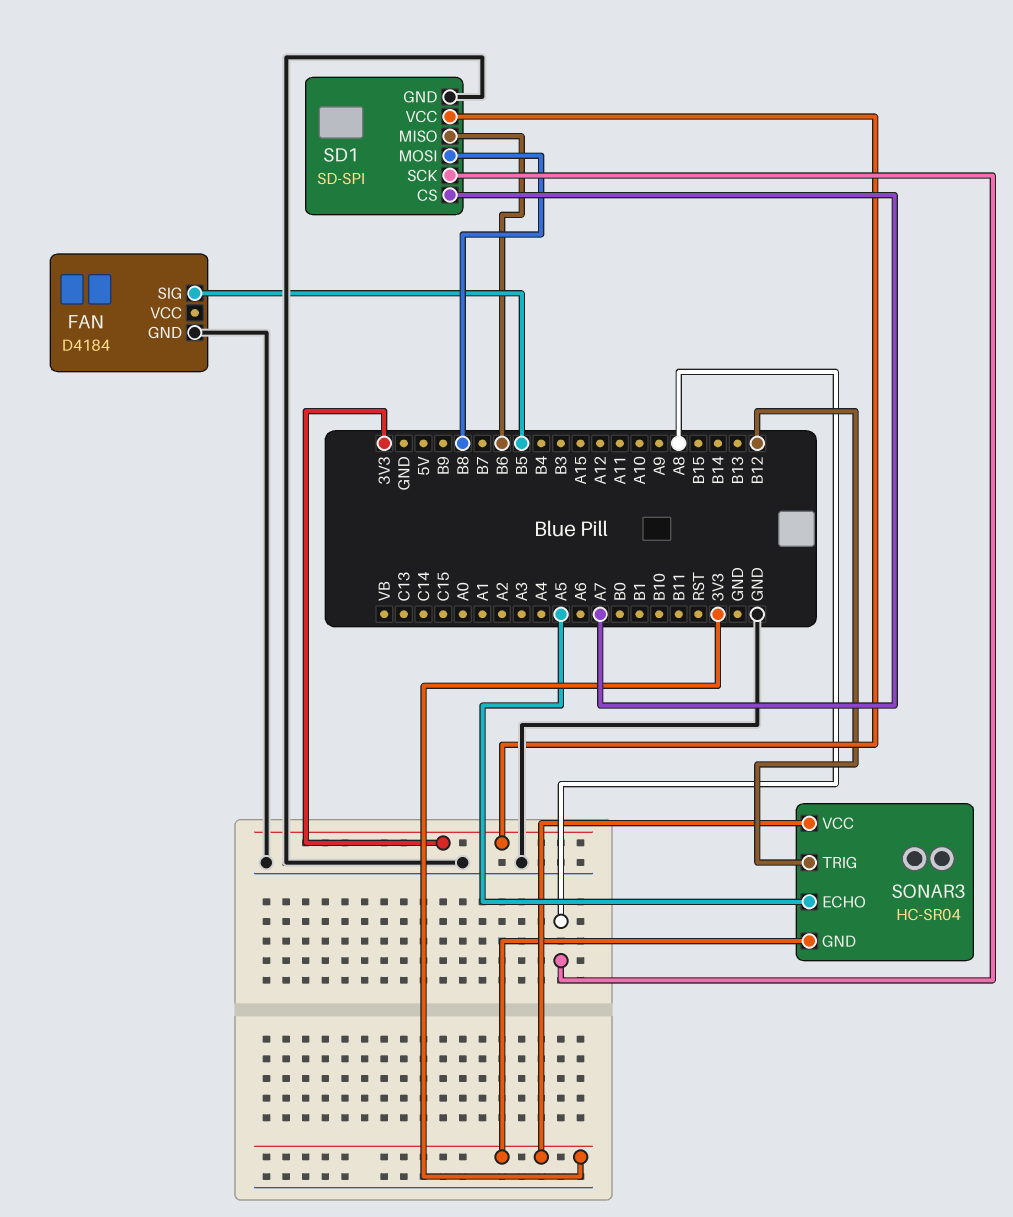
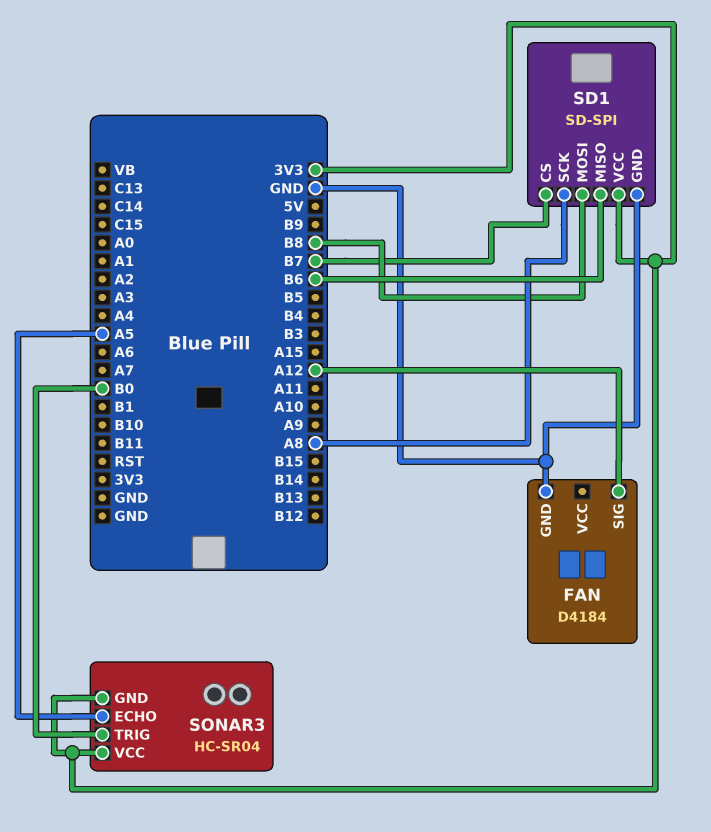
FAN pin SIG: B5 -> A12
SD1 pin CS: A7 -> B7
SONAR3 pin TRIG: B12 -> B0

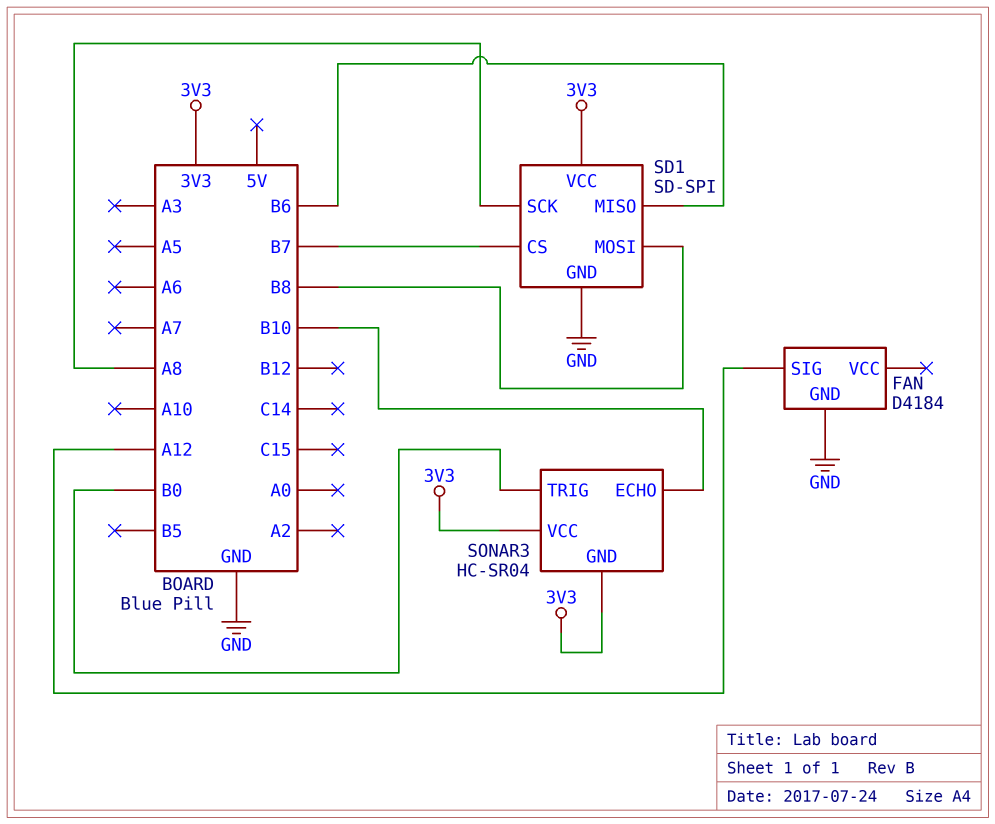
SONAR3 pin ECHO: A5 -> B10

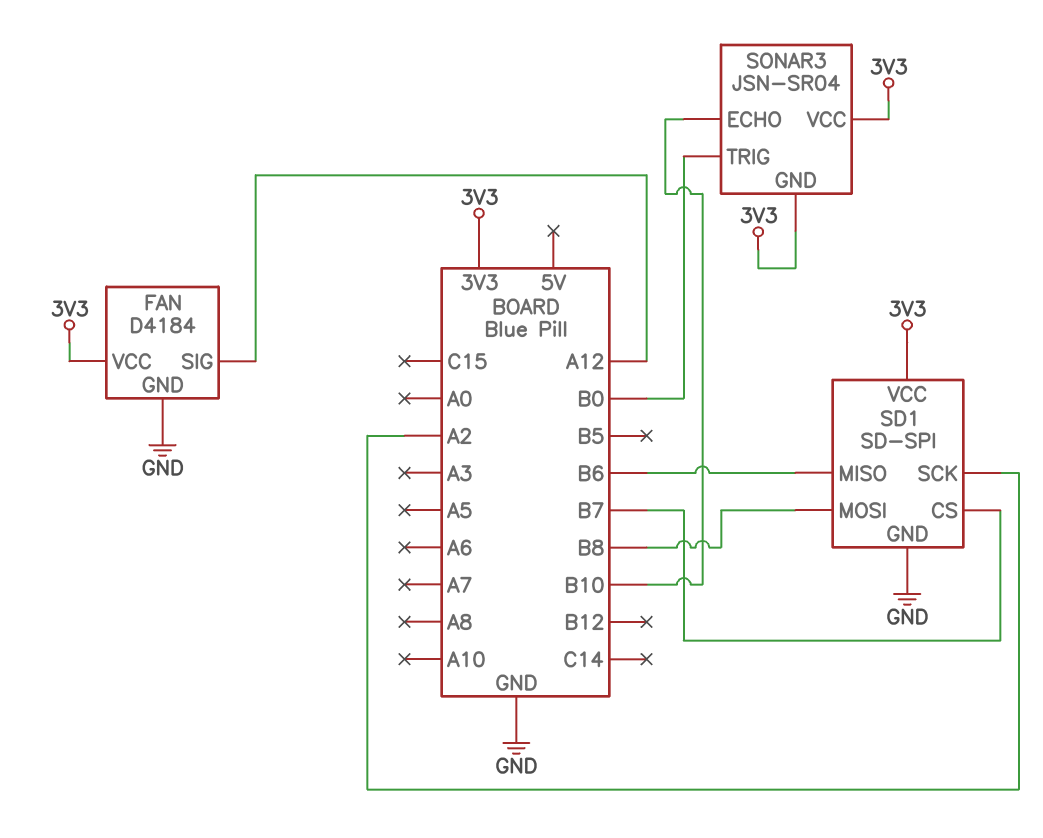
FAN pin VCC: none -> 3V3
SD1 pin SCK: A8 -> A2
SONAR3: HC-SR04 -> JSN-SR04

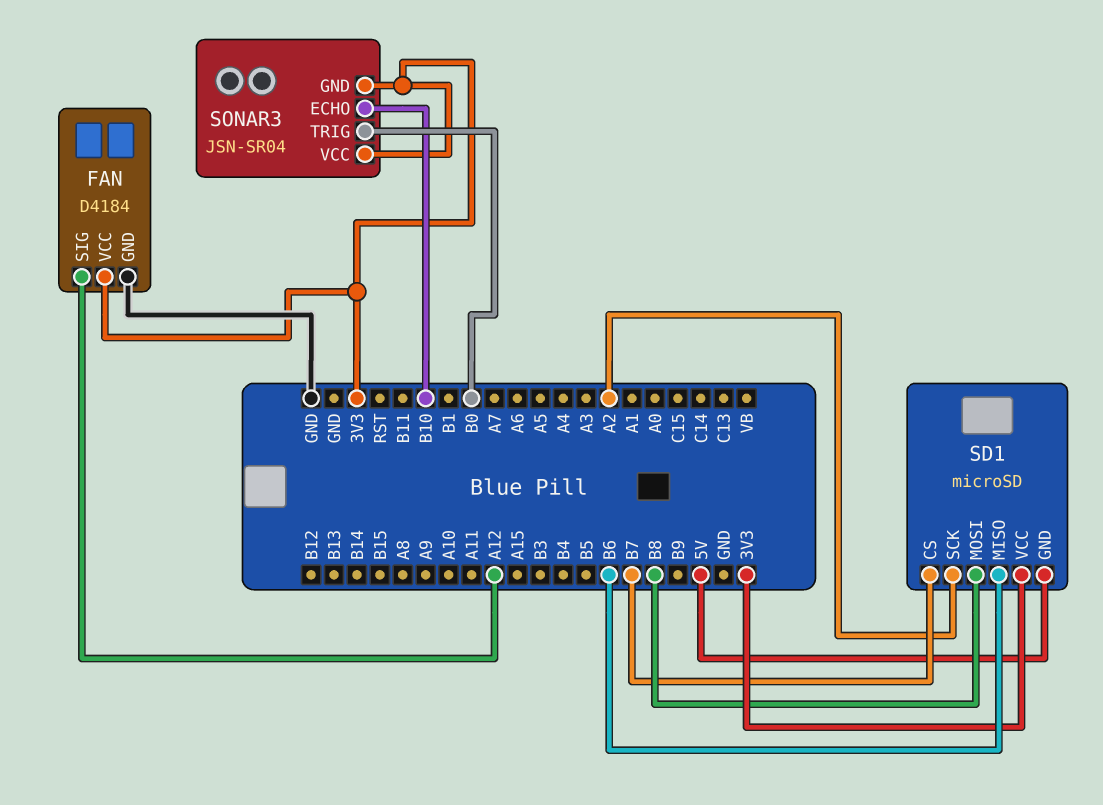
SD1: SD-SPI -> microSD
SD1 pin GND: GND -> 5V

